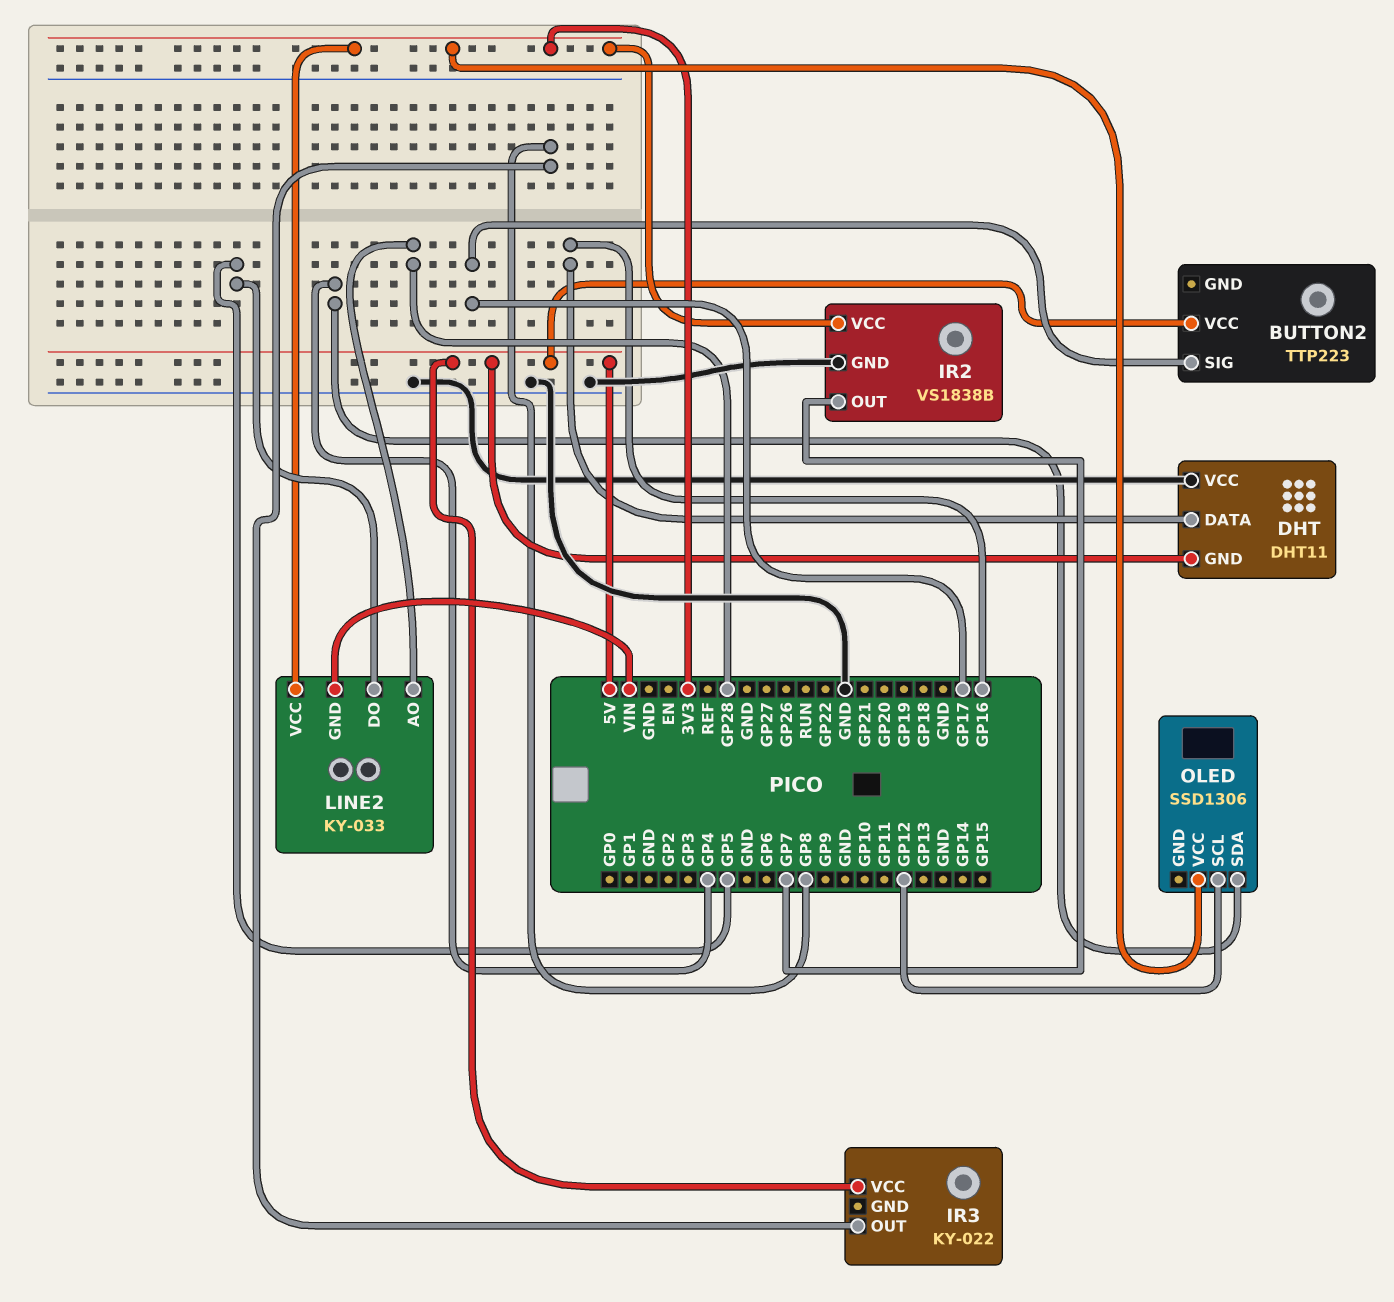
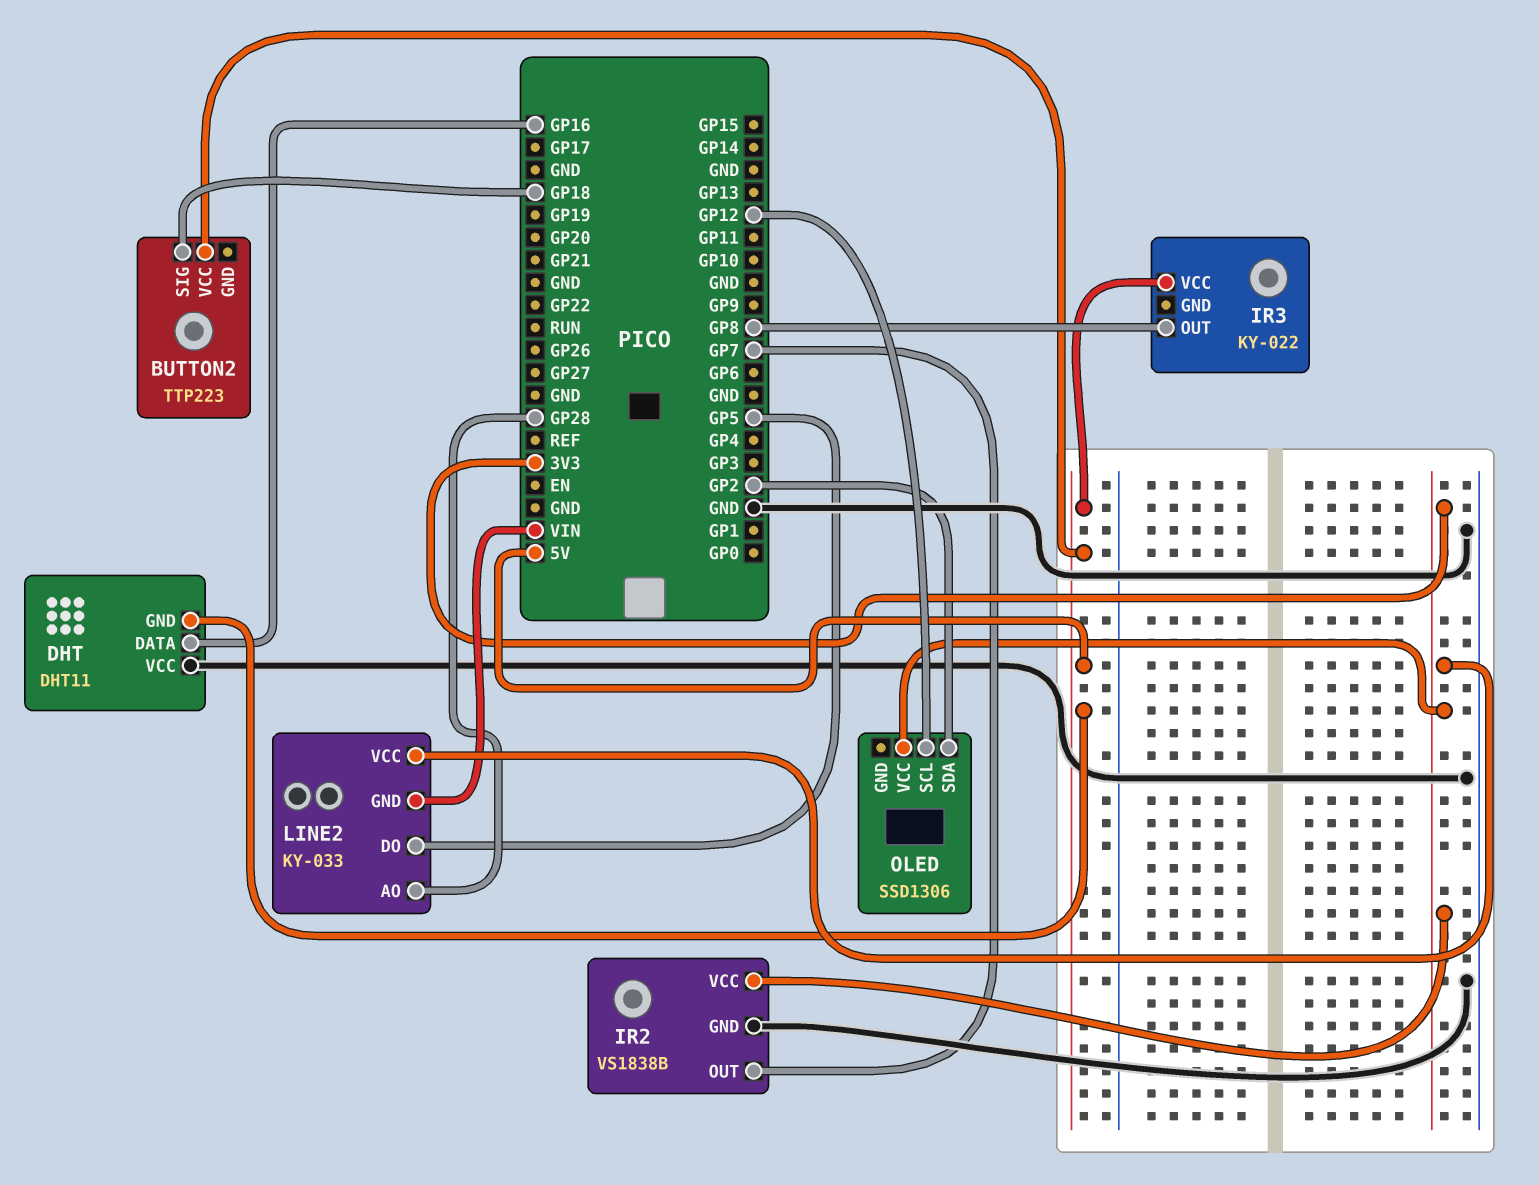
BUTTON2 pin SIG: GP17 -> GP18
OLED pin SDA: GP4 -> GP2

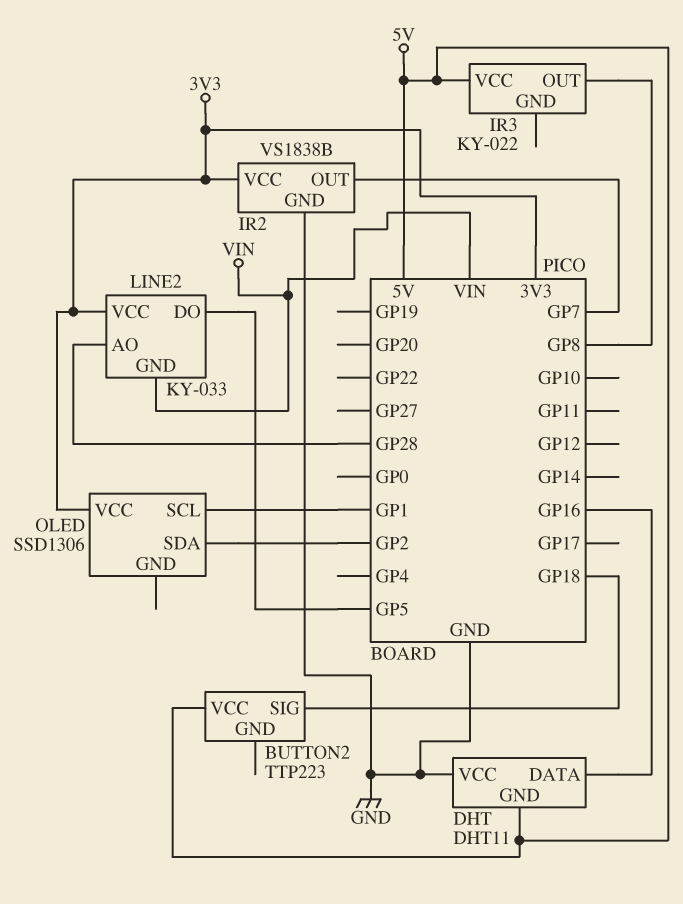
OLED pin SCL: GP12 -> GP1

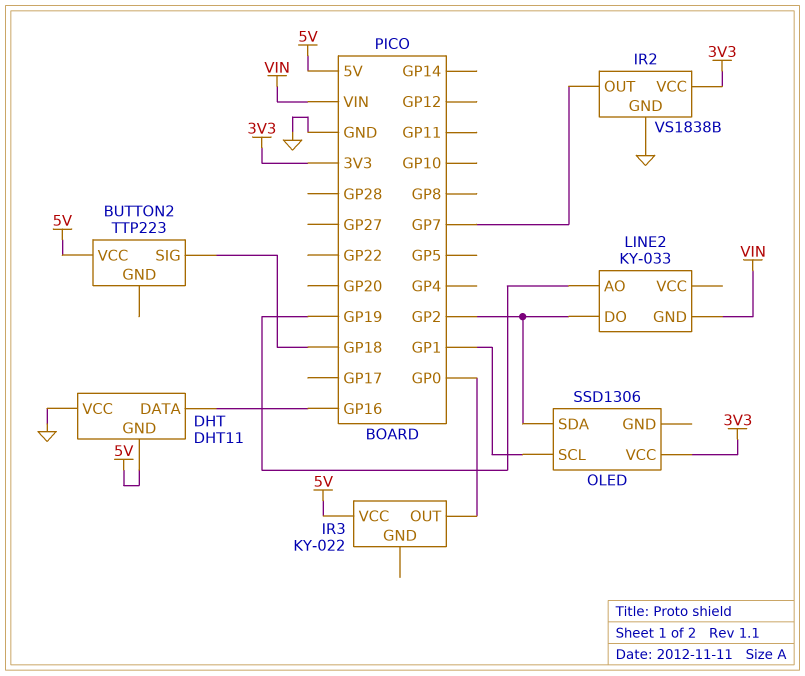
IR3 pin OUT: GP8 -> GP0
LINE2 pin AO: GP28 -> GP19
LINE2 pin DO: GP5 -> GP2
LINE2 pin VCC: 3V3 -> none

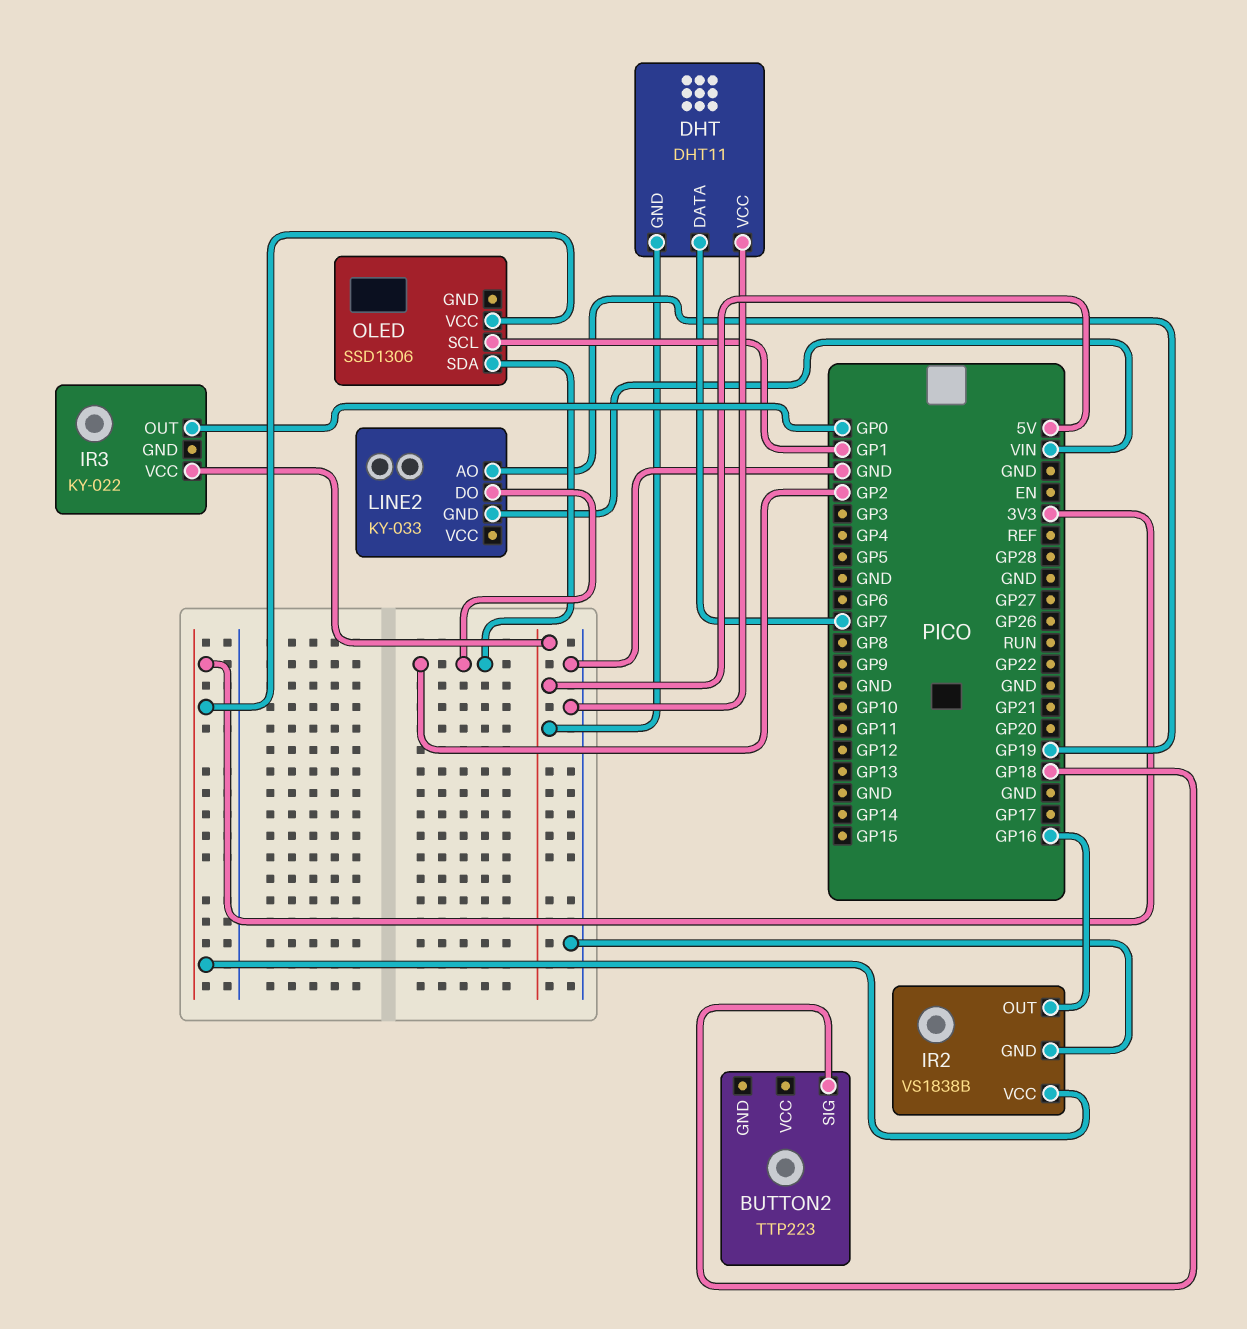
BUTTON2 pin VCC: 5V -> none
DHT pin DATA: GP16 -> GP7
IR2 pin OUT: GP7 -> GP16

